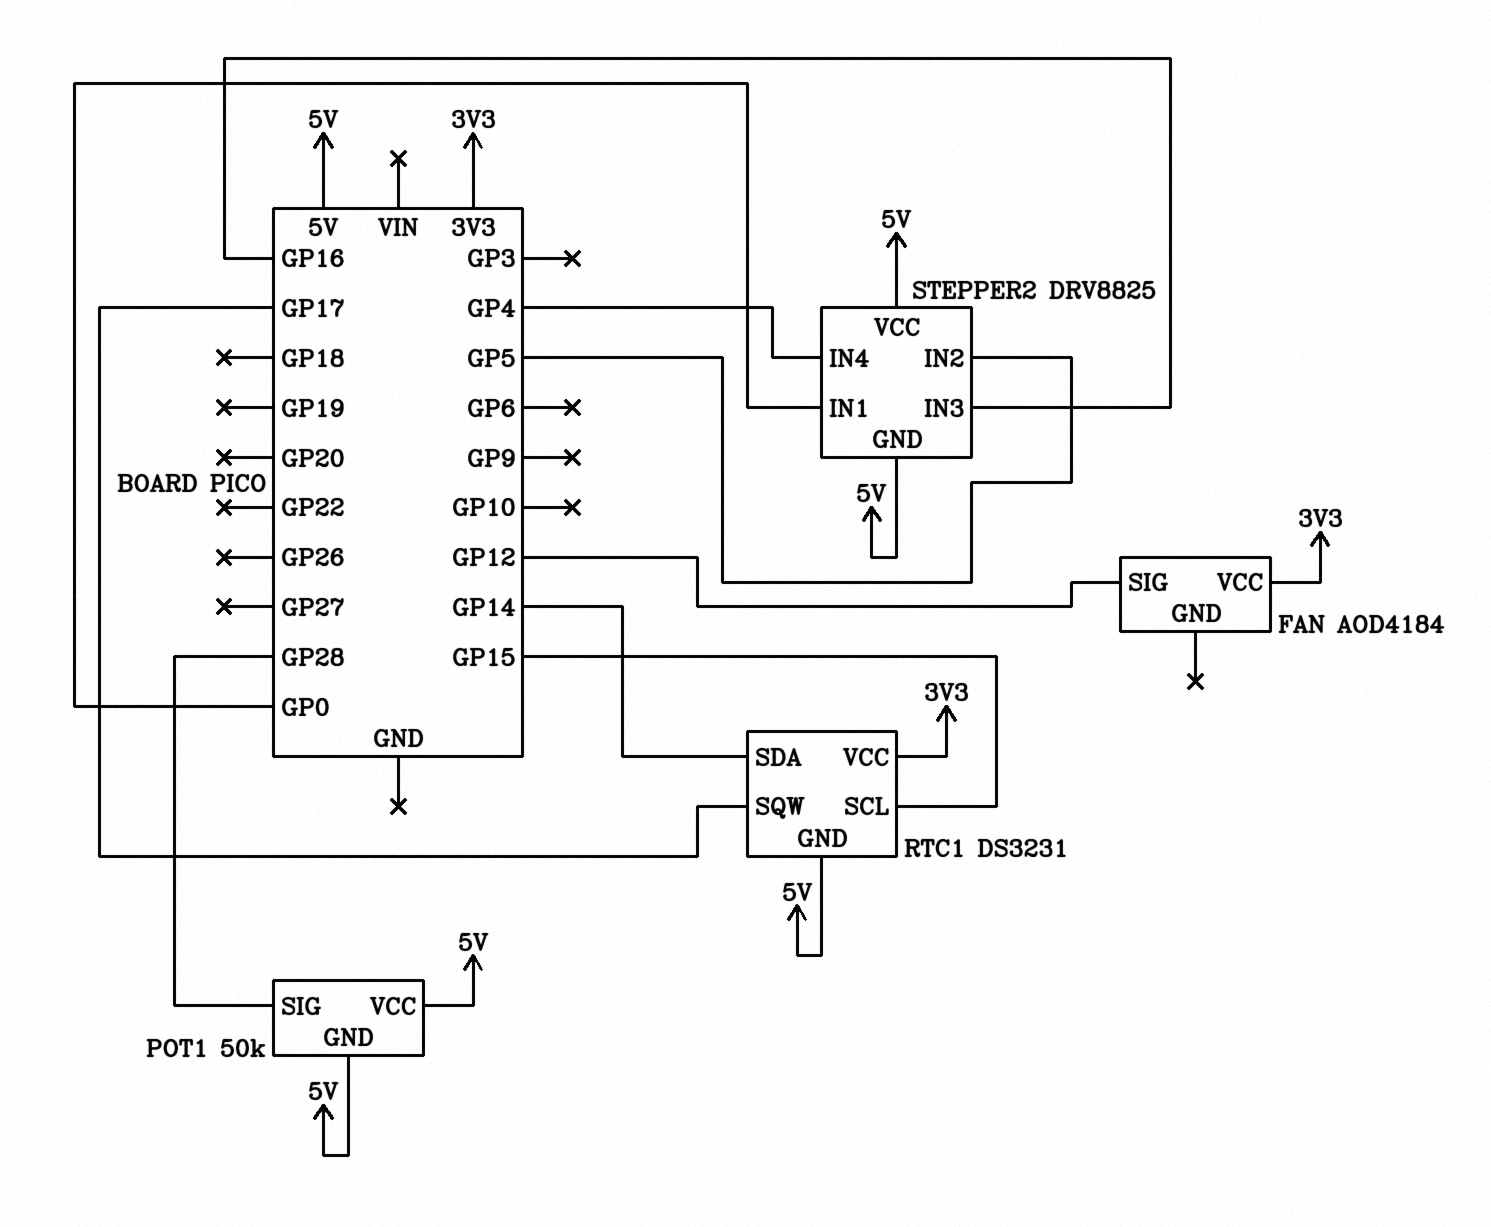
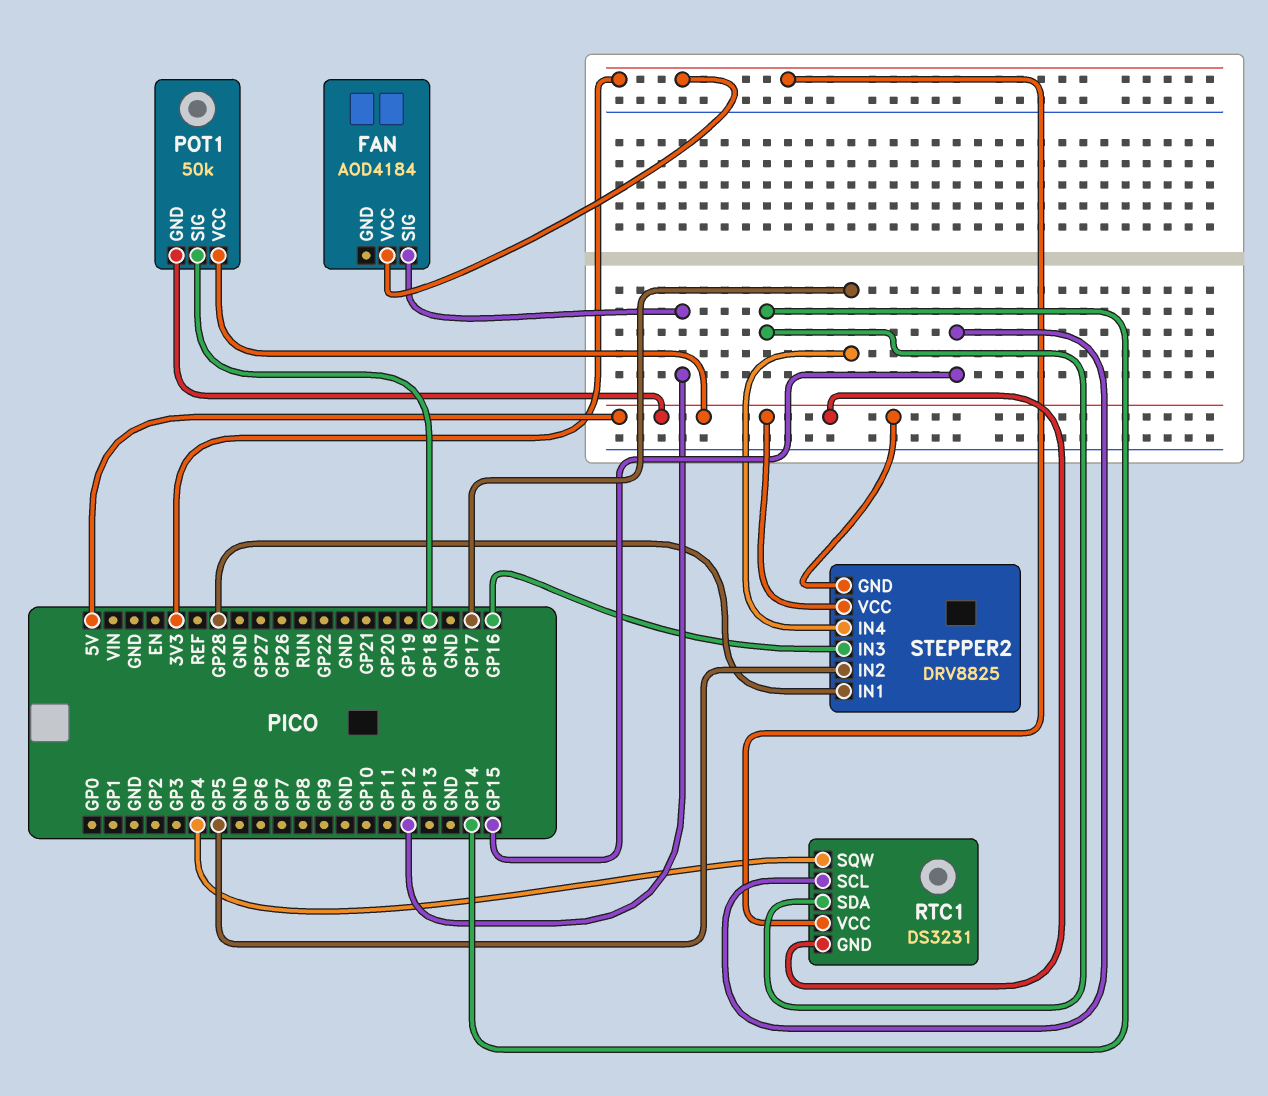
POT1 pin SIG: GP28 -> GP18
RTC1 pin SQW: GP17 -> GP4
STEPPER2 pin IN1: GP0 -> GP28
STEPPER2 pin IN4: GP4 -> GP17

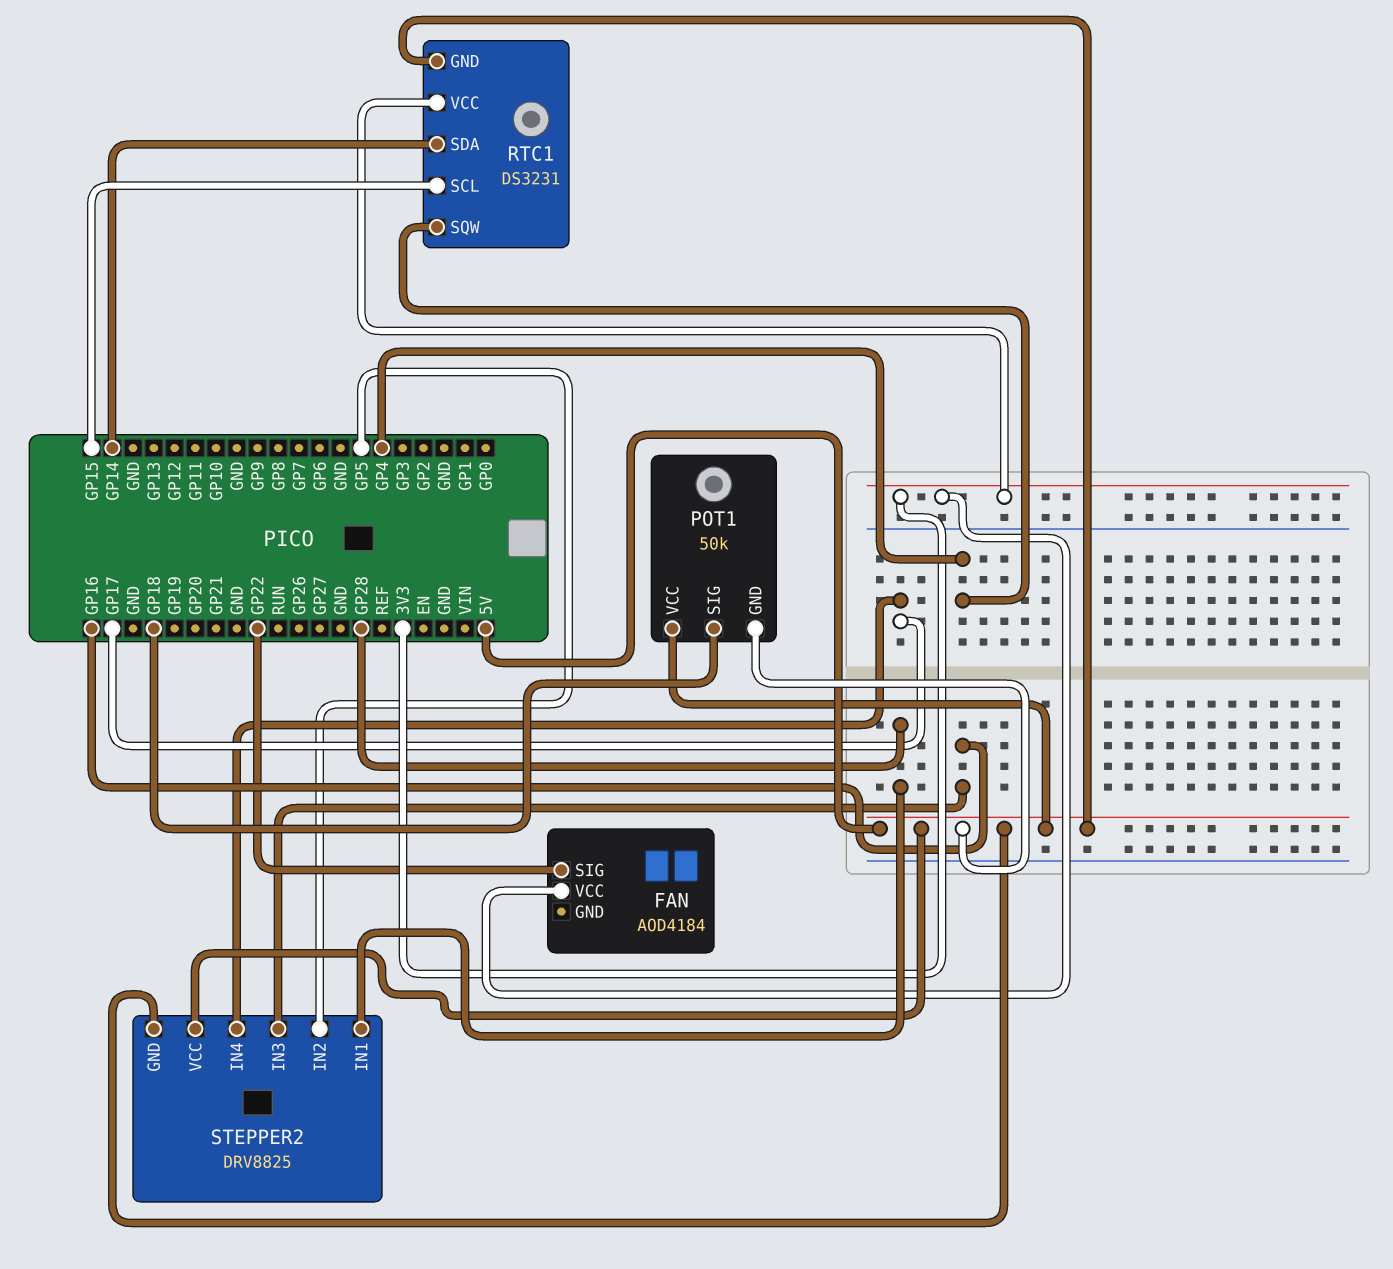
FAN pin SIG: GP12 -> GP22

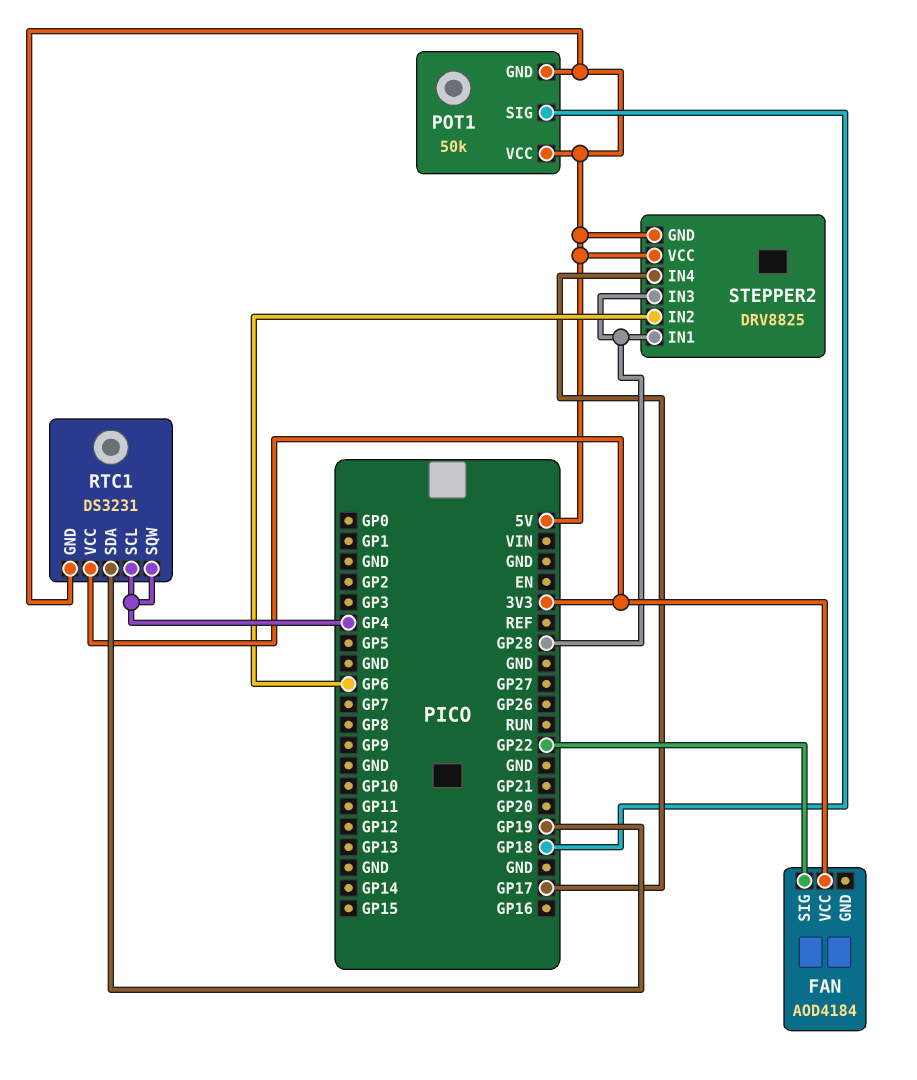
RTC1 pin SCL: GP15 -> GP4
RTC1 pin SDA: GP14 -> GP19
STEPPER2 pin IN2: GP5 -> GP6
STEPPER2 pin IN3: GP16 -> GP28

